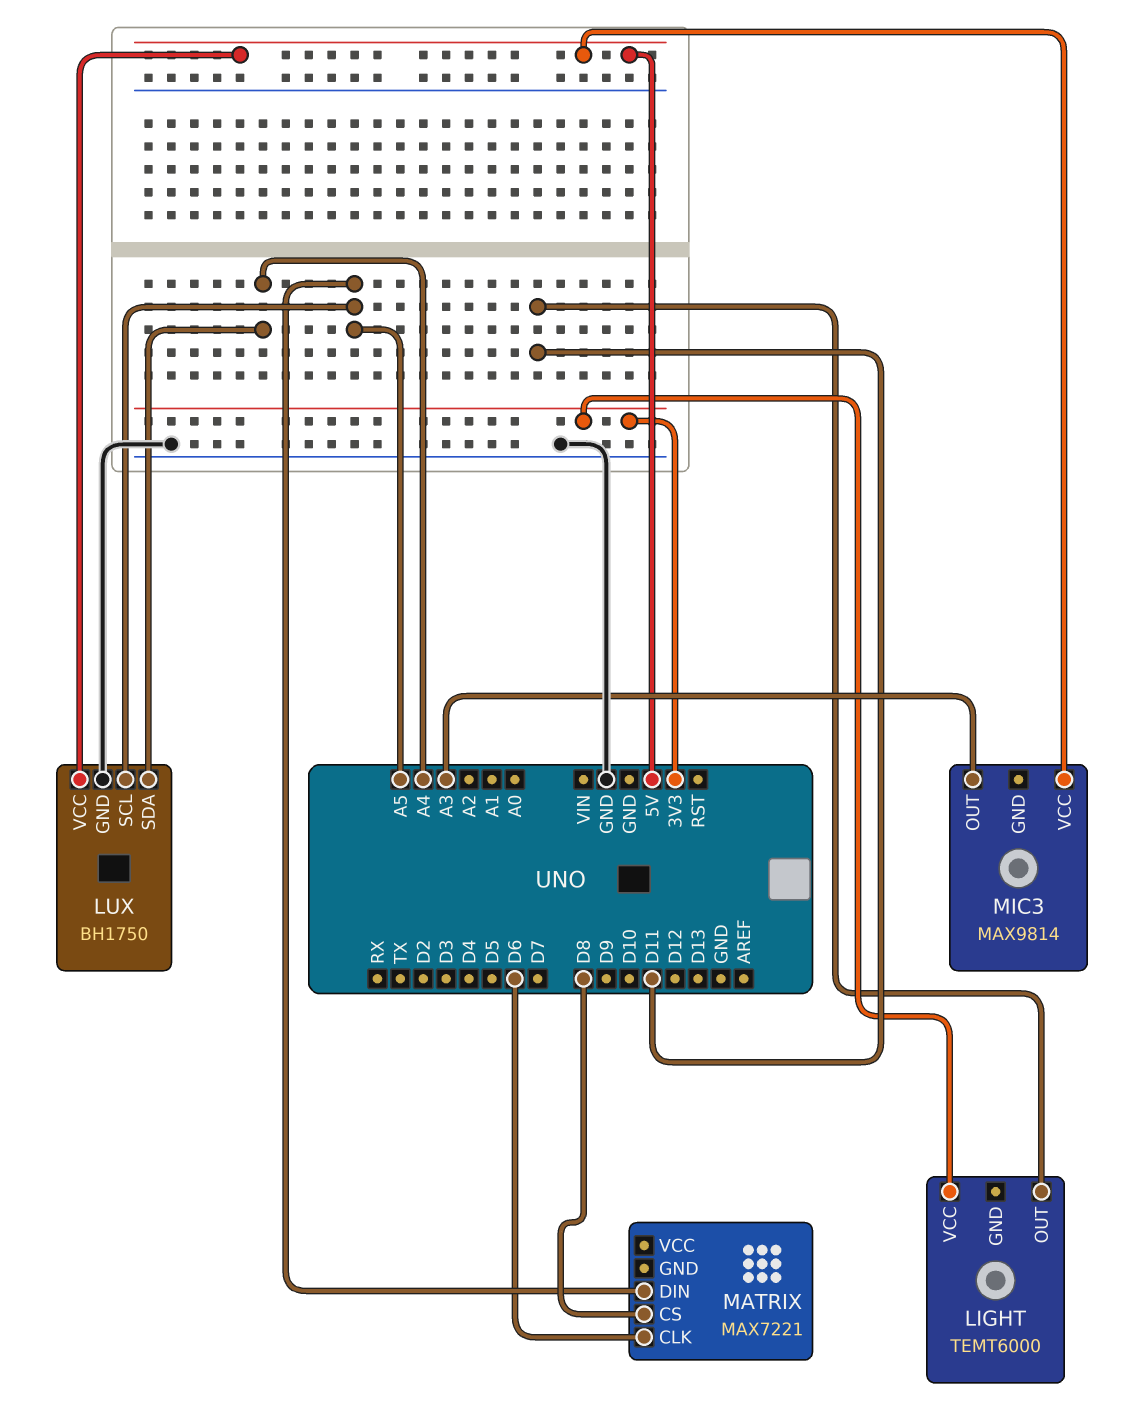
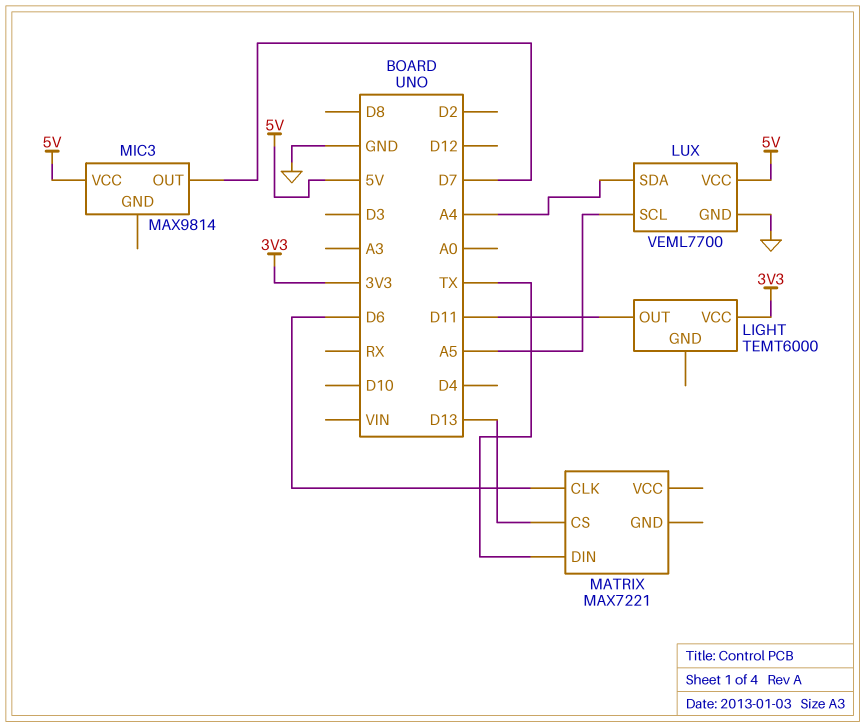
LUX: BH1750 -> VEML7700
MATRIX pin CS: D8 -> D13
MATRIX pin DIN: A5 -> TX
MIC3 pin OUT: A3 -> D7

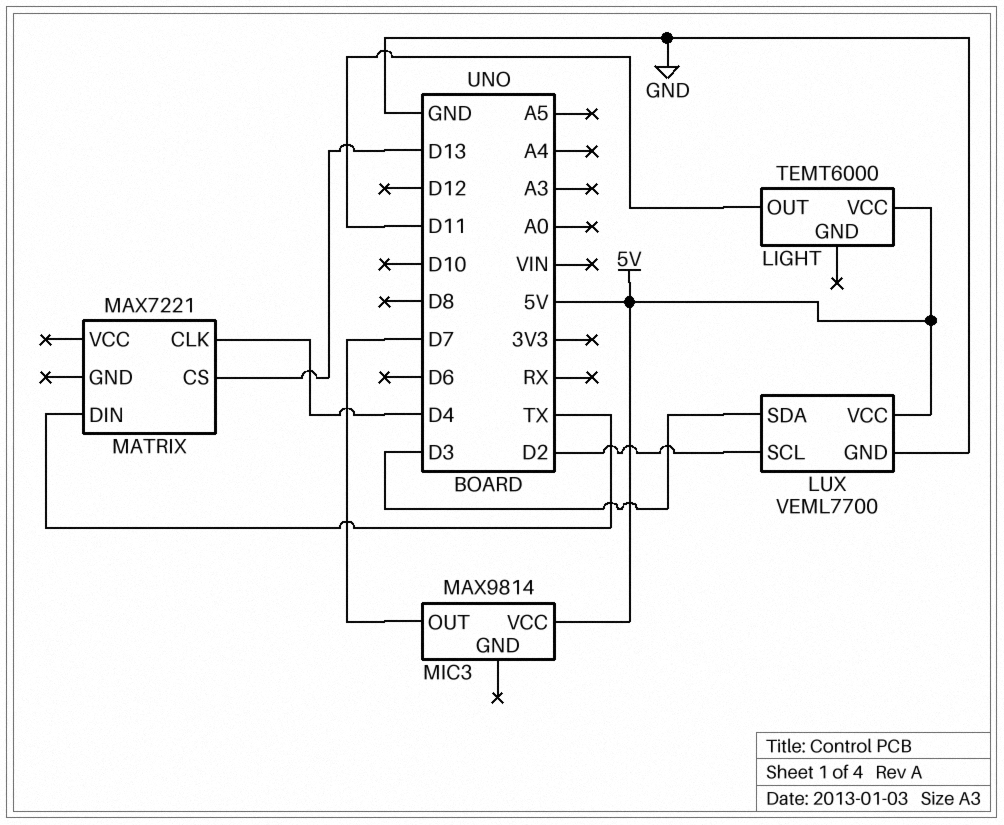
LIGHT pin VCC: 3V3 -> 5V
LUX pin SCL: A5 -> D2
LUX pin SDA: A4 -> D3
MATRIX pin CLK: D6 -> D4

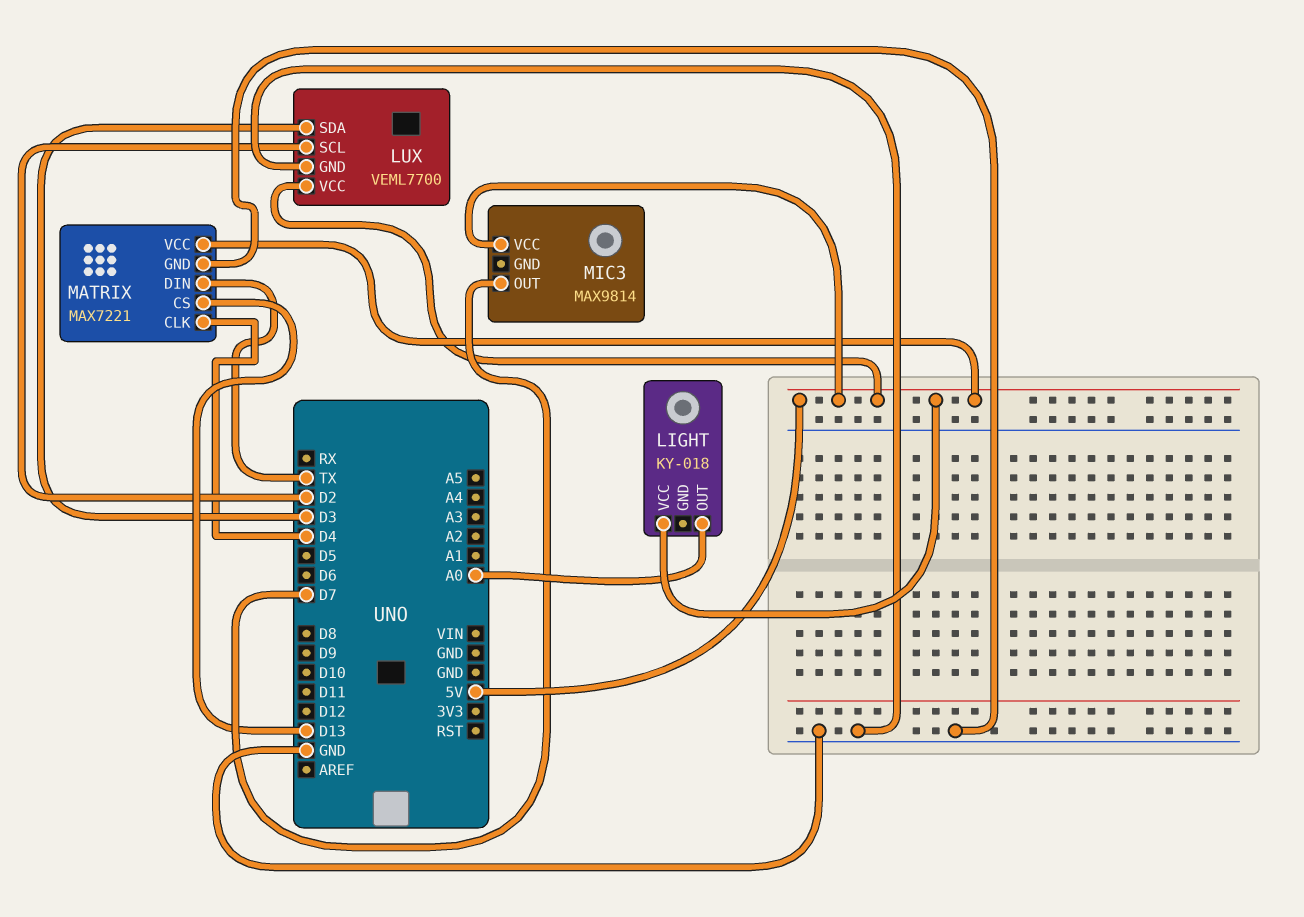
LIGHT: TEMT6000 -> KY-018
LIGHT pin OUT: D11 -> A0
MATRIX pin GND: none -> GND
MATRIX pin VCC: none -> 5V

